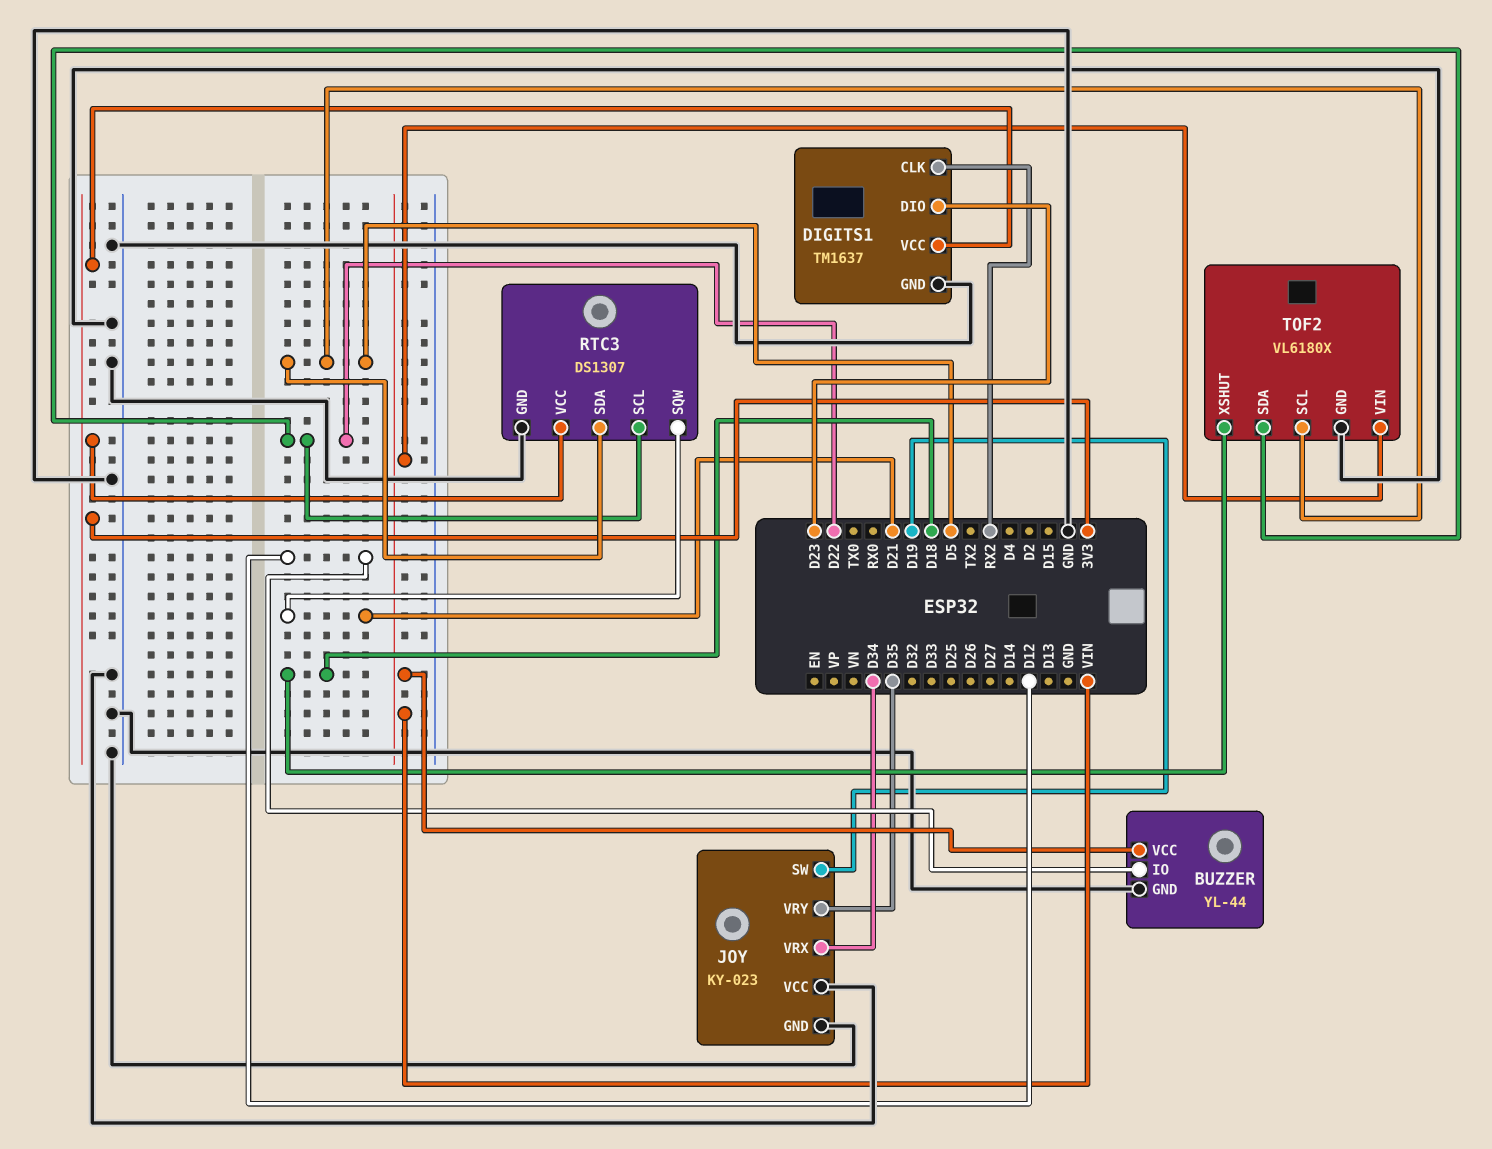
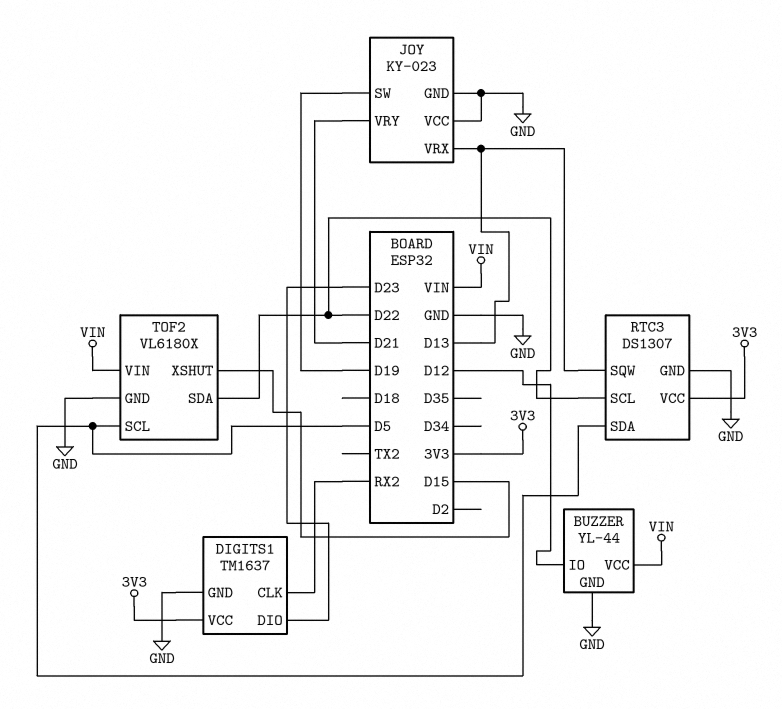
JOY pin VRX: D34 -> D13
JOY pin VRY: D35 -> D21
RTC3 pin SQW: D21 -> D13
TOF2 pin XSHUT: D18 -> D15

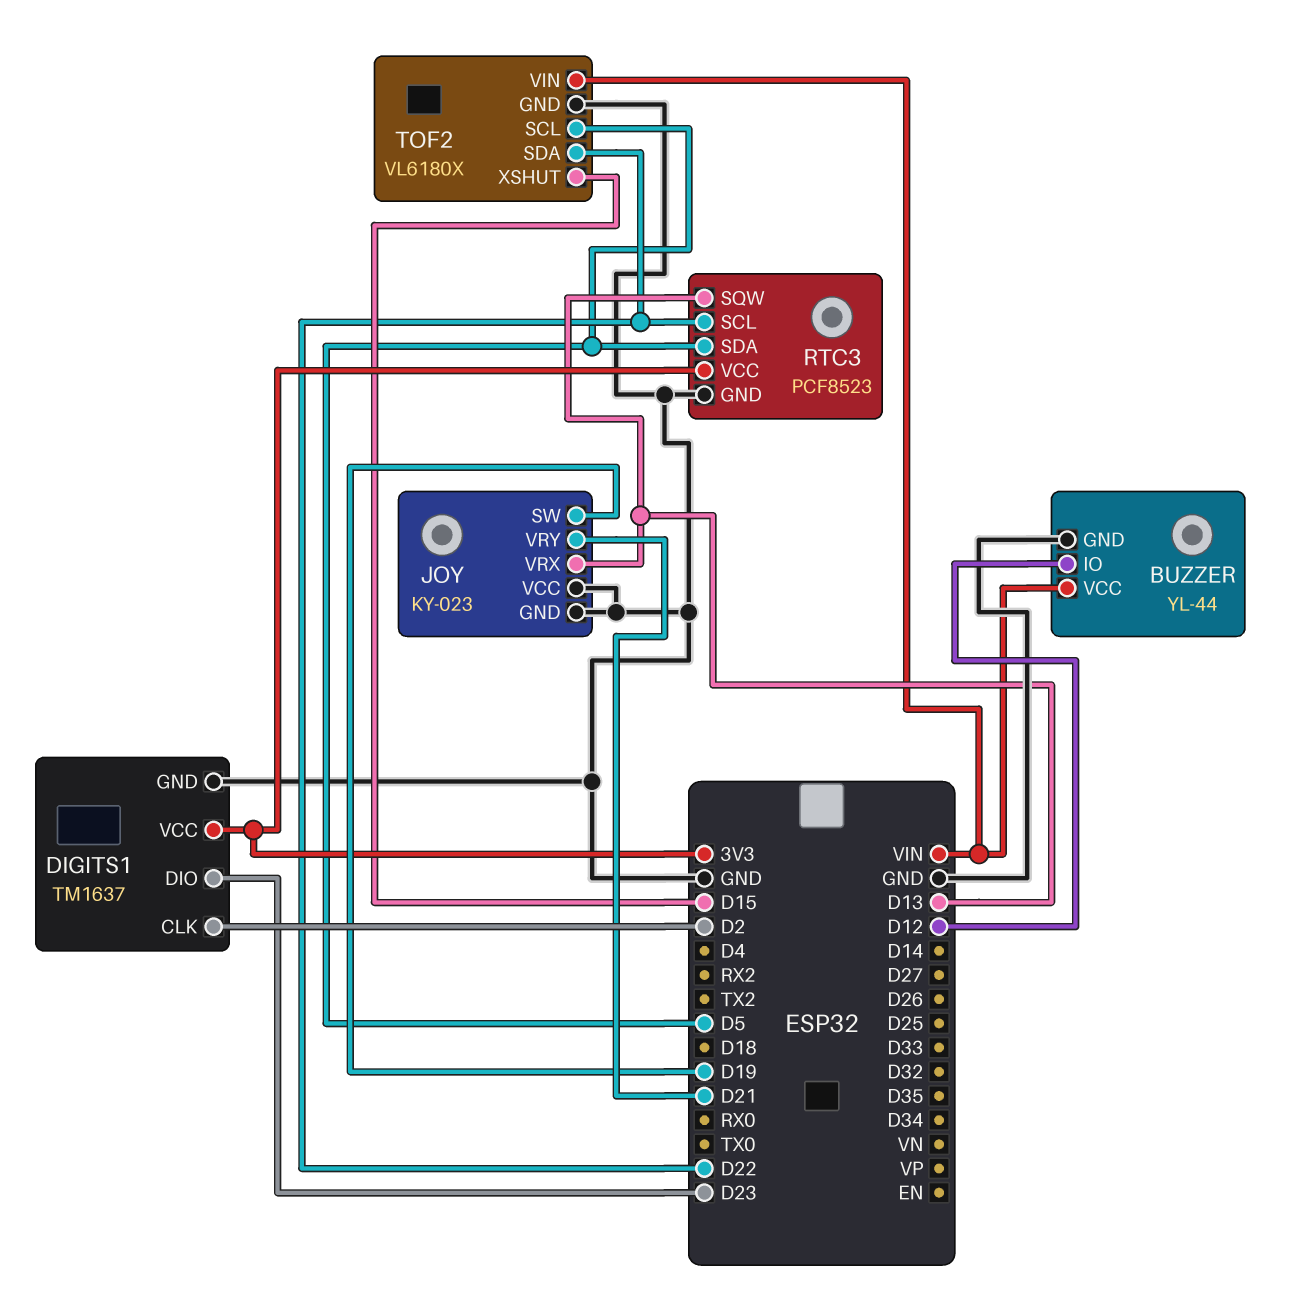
DIGITS1 pin CLK: RX2 -> D2
RTC3: DS1307 -> PCF8523

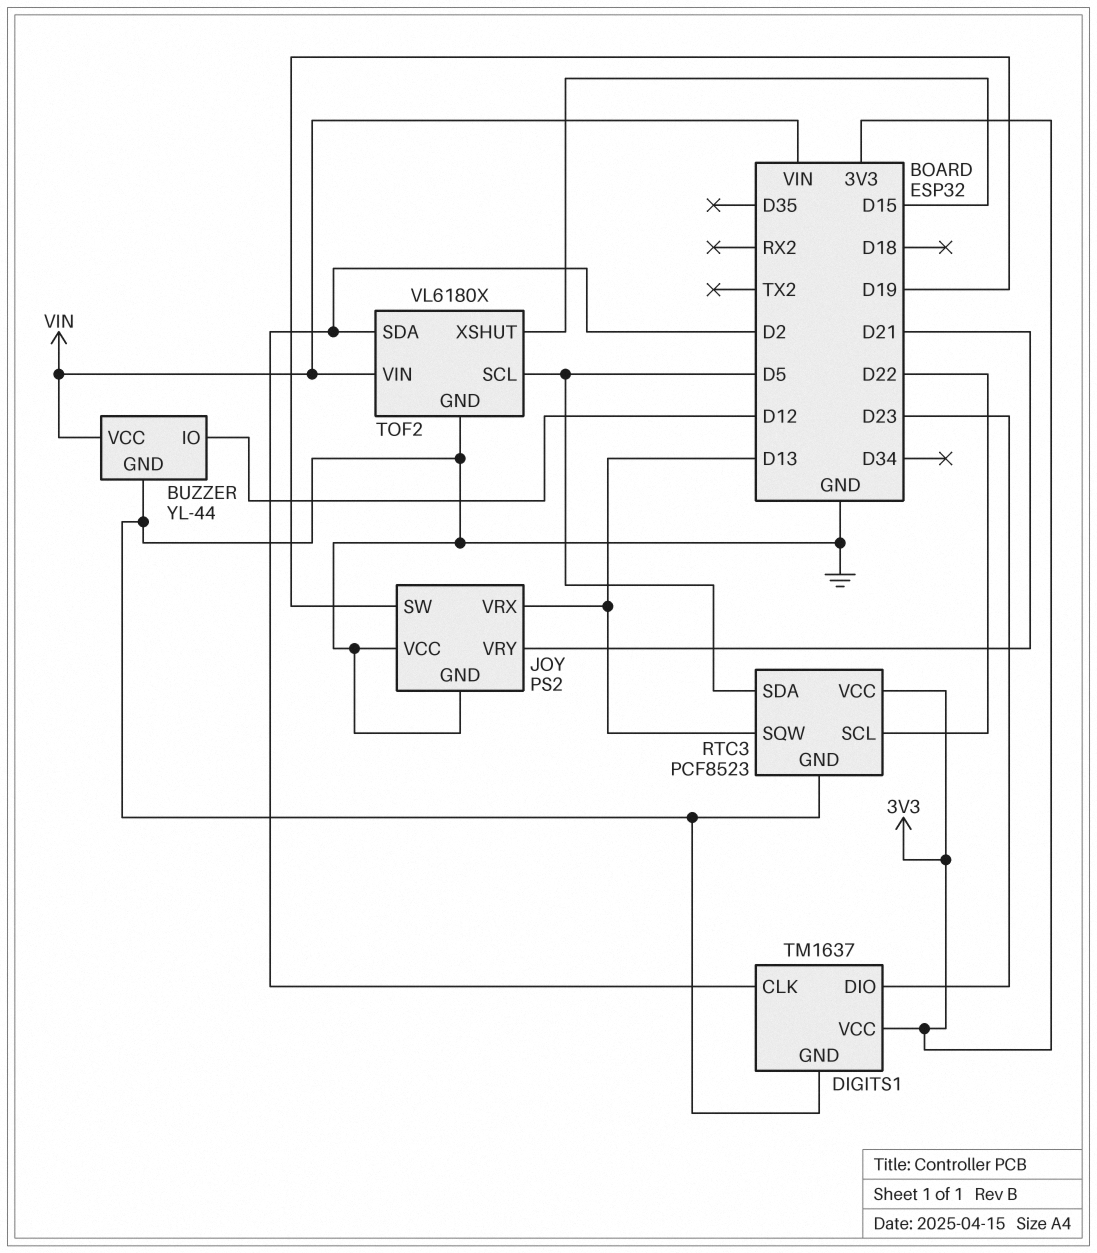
JOY: KY-023 -> PS2
TOF2 pin SDA: D22 -> D2

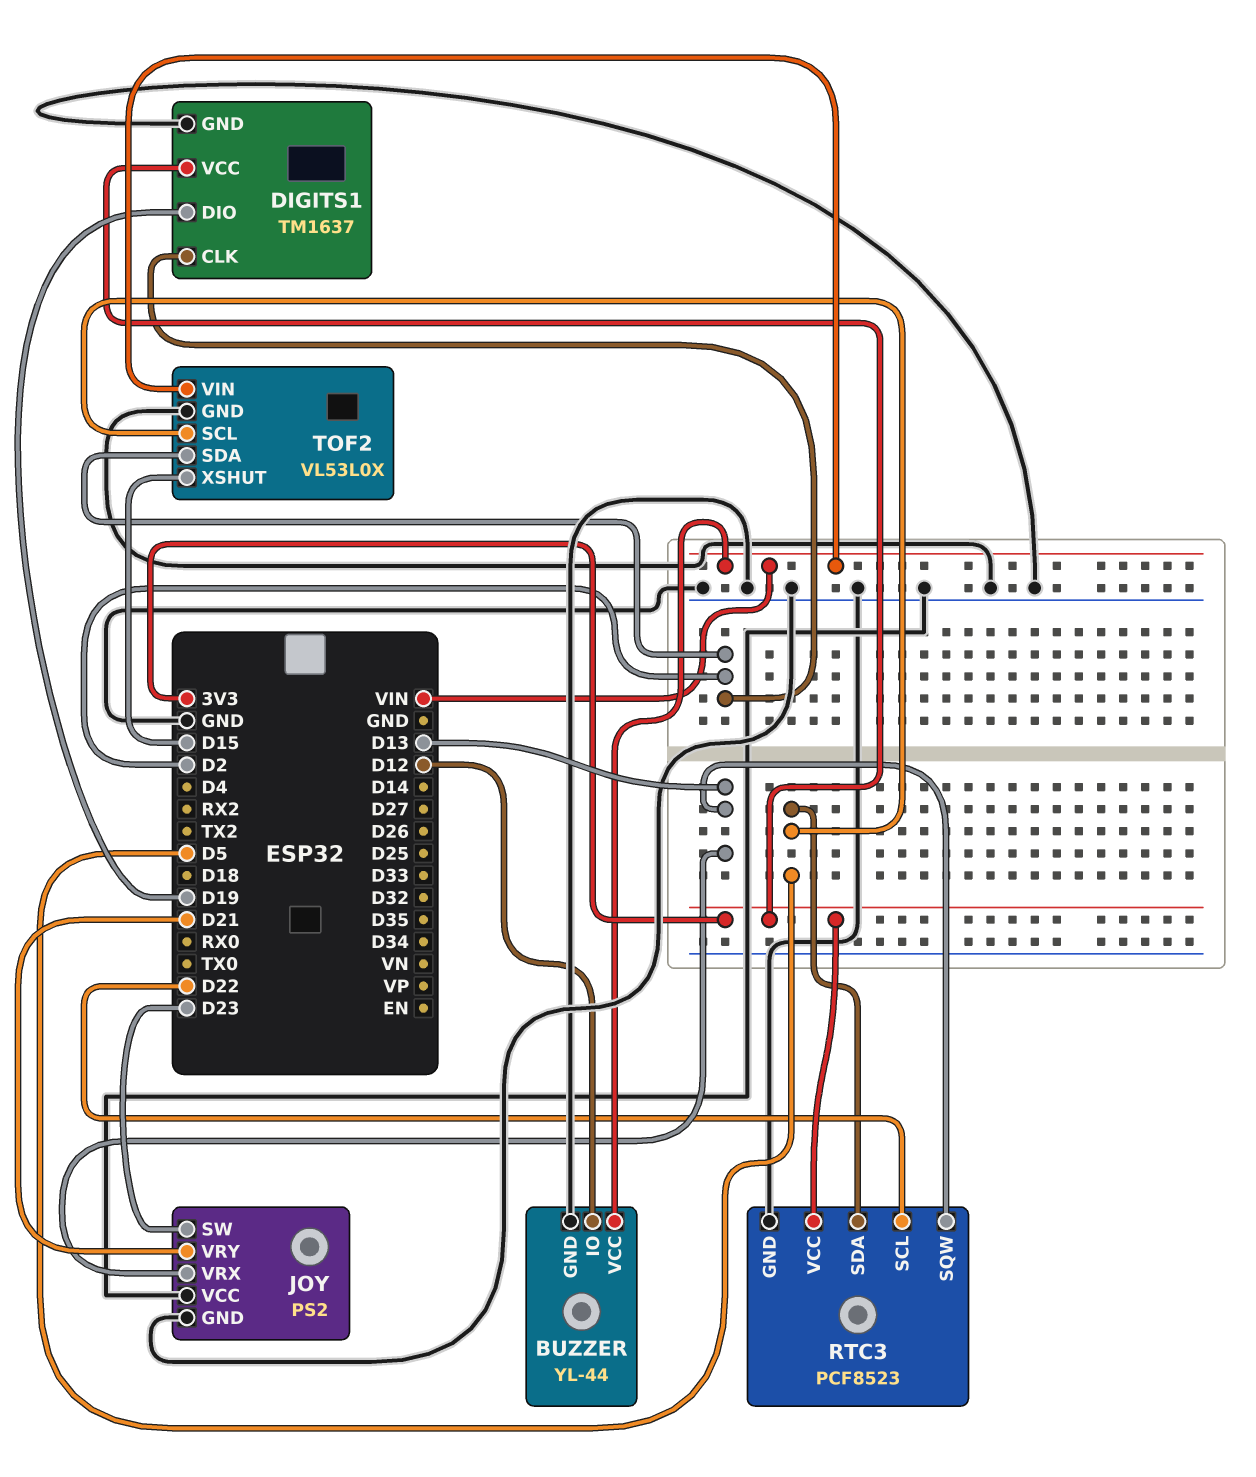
DIGITS1 pin DIO: D23 -> D19
JOY pin SW: D19 -> D23
TOF2: VL6180X -> VL53L0X

